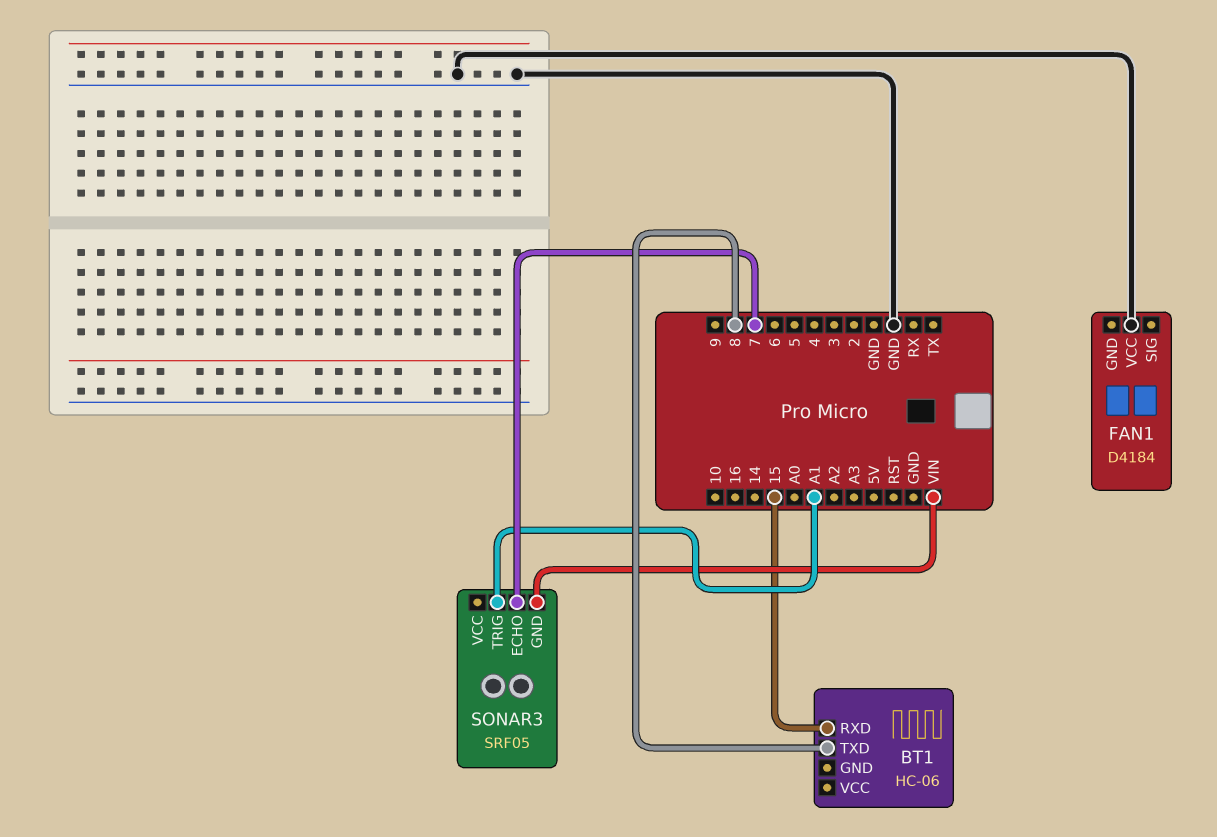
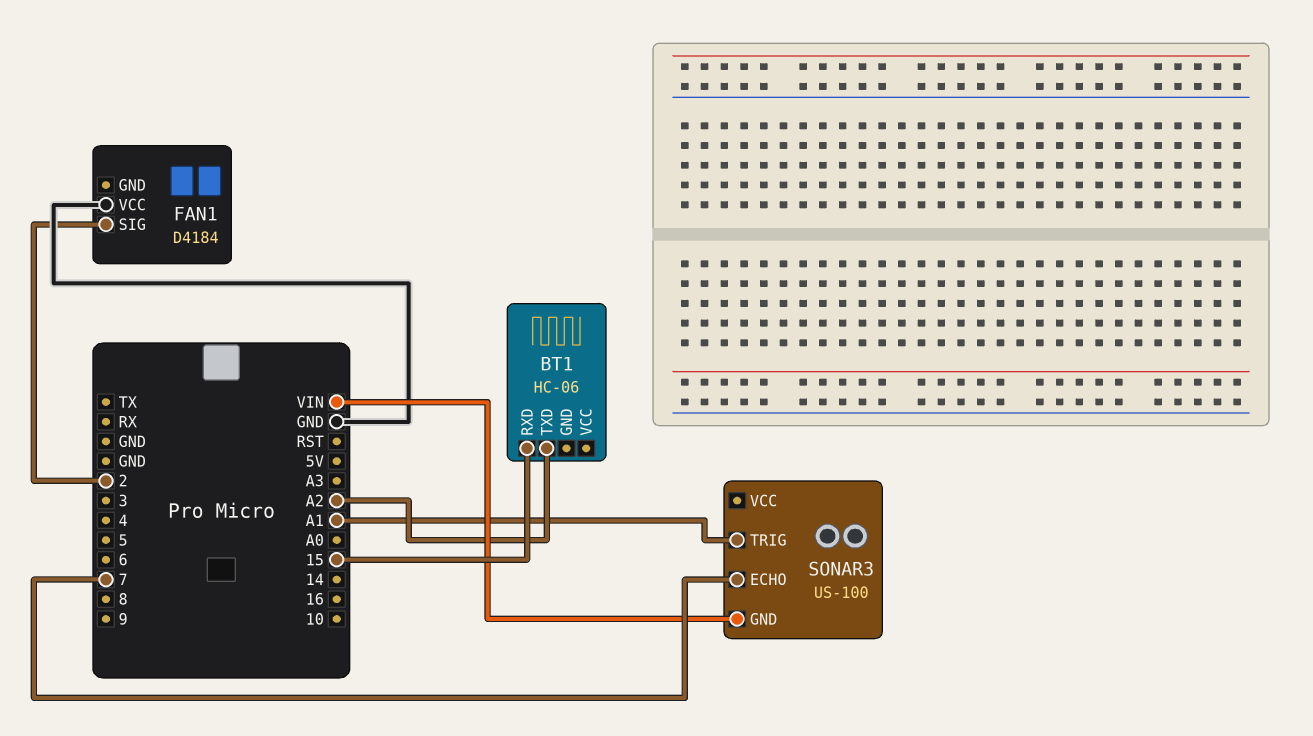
BT1 pin TXD: 8 -> A2
FAN1 pin SIG: none -> 2
SONAR3: SRF05 -> US-100

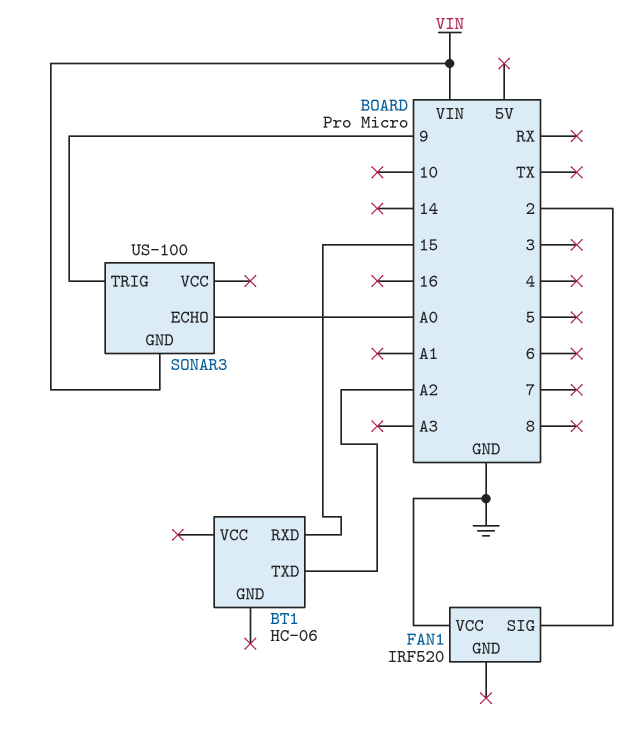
FAN1: D4184 -> IRF520
SONAR3 pin ECHO: 7 -> A0
SONAR3 pin TRIG: A1 -> 9

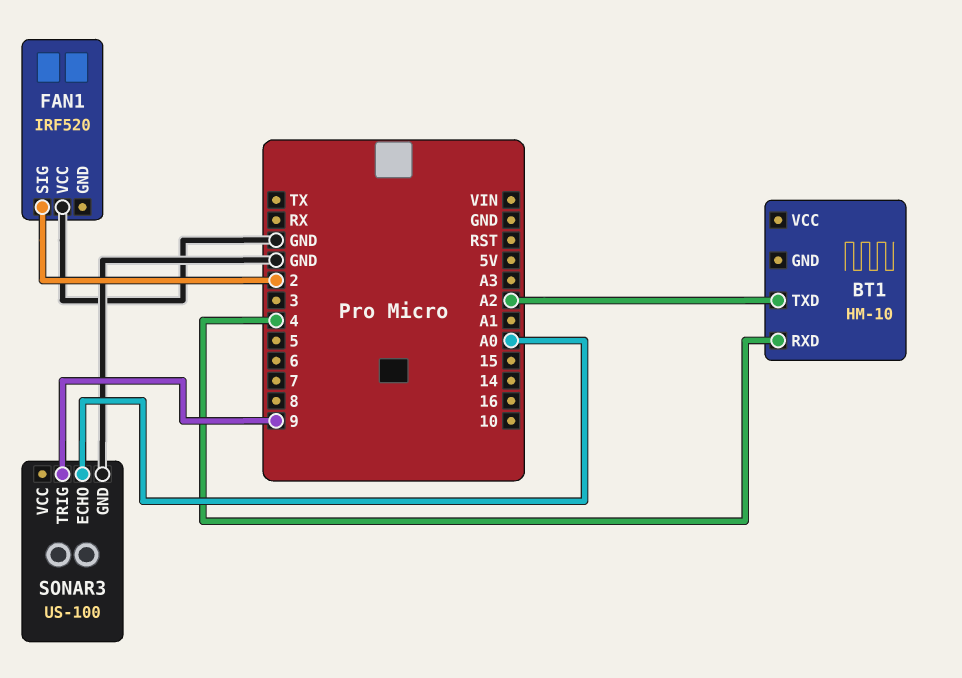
BT1: HC-06 -> HM-10
BT1 pin RXD: 15 -> 4
SONAR3 pin GND: VIN -> GND

